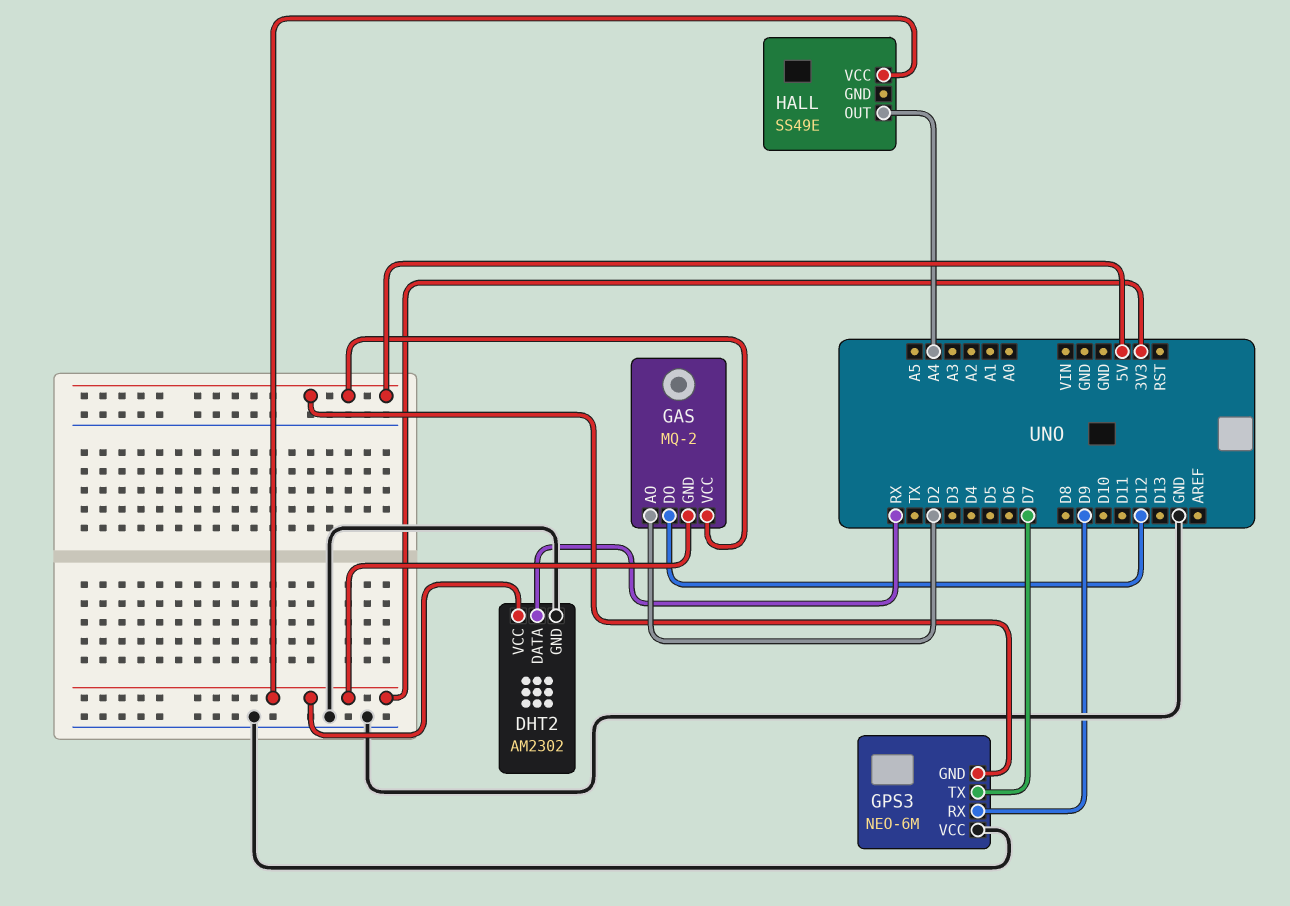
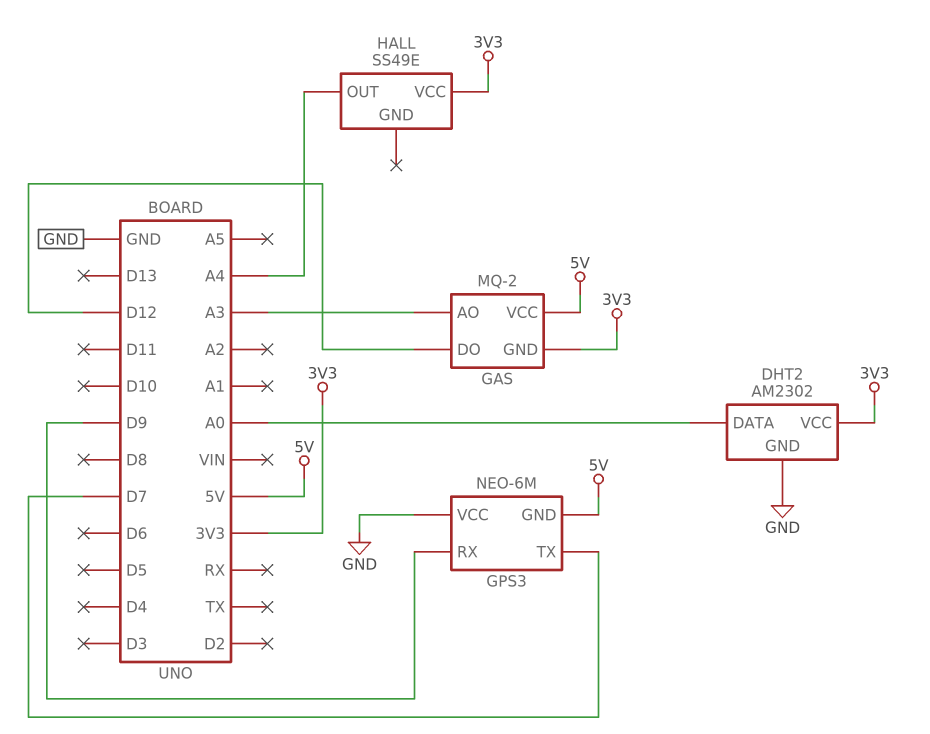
DHT2 pin DATA: RX -> A0
GAS pin AO: D2 -> A3

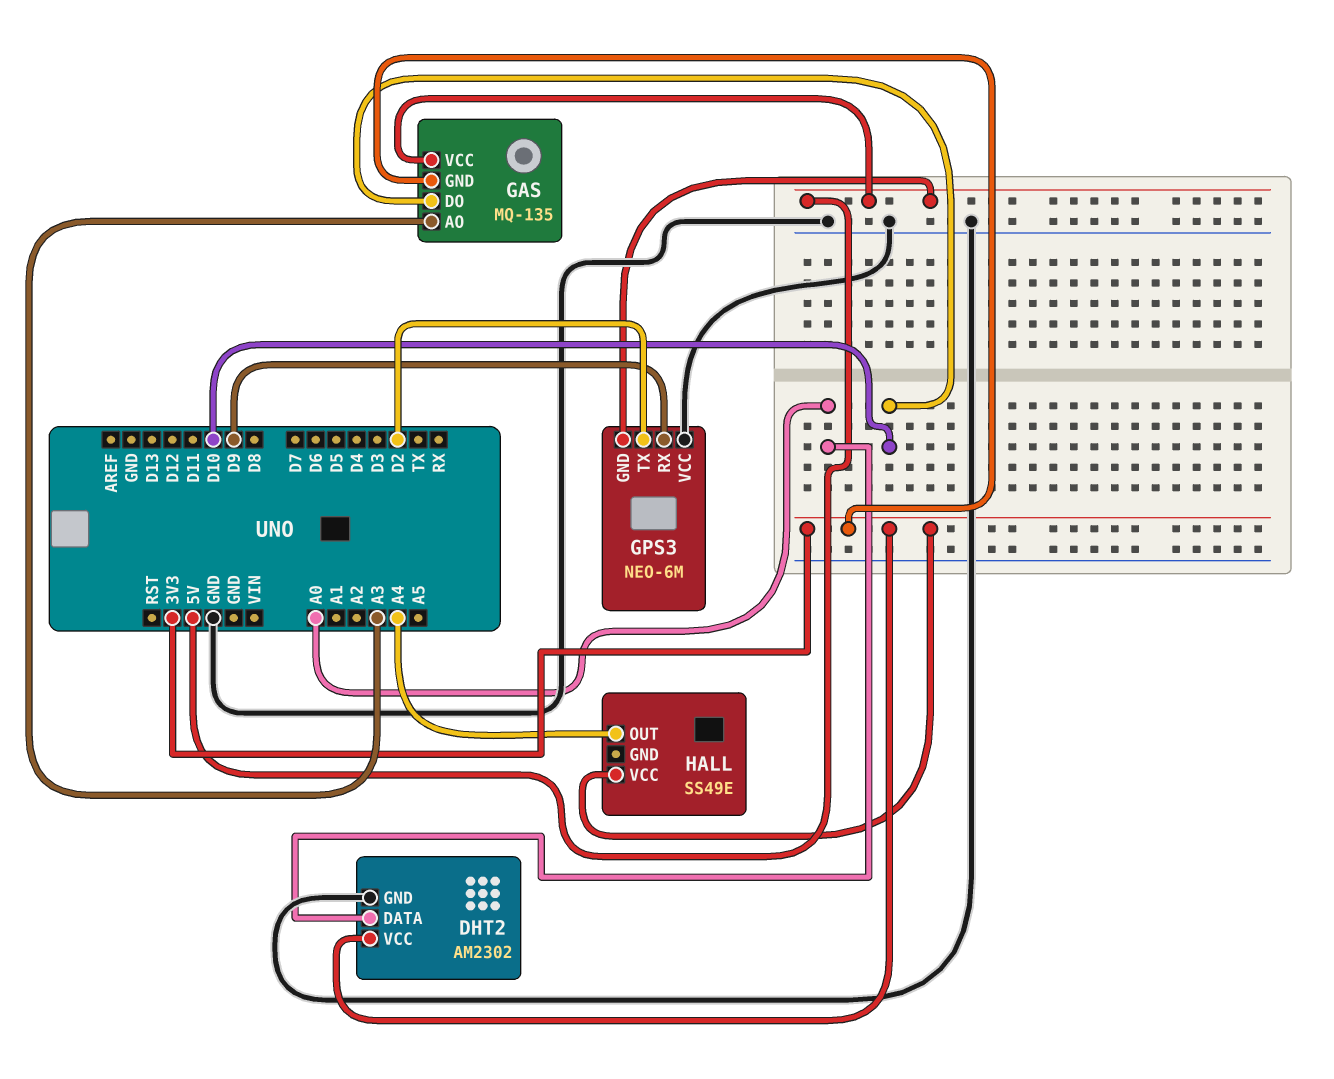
GAS: MQ-2 -> MQ-135
GAS pin DO: D12 -> D10
GPS3 pin TX: D7 -> D2

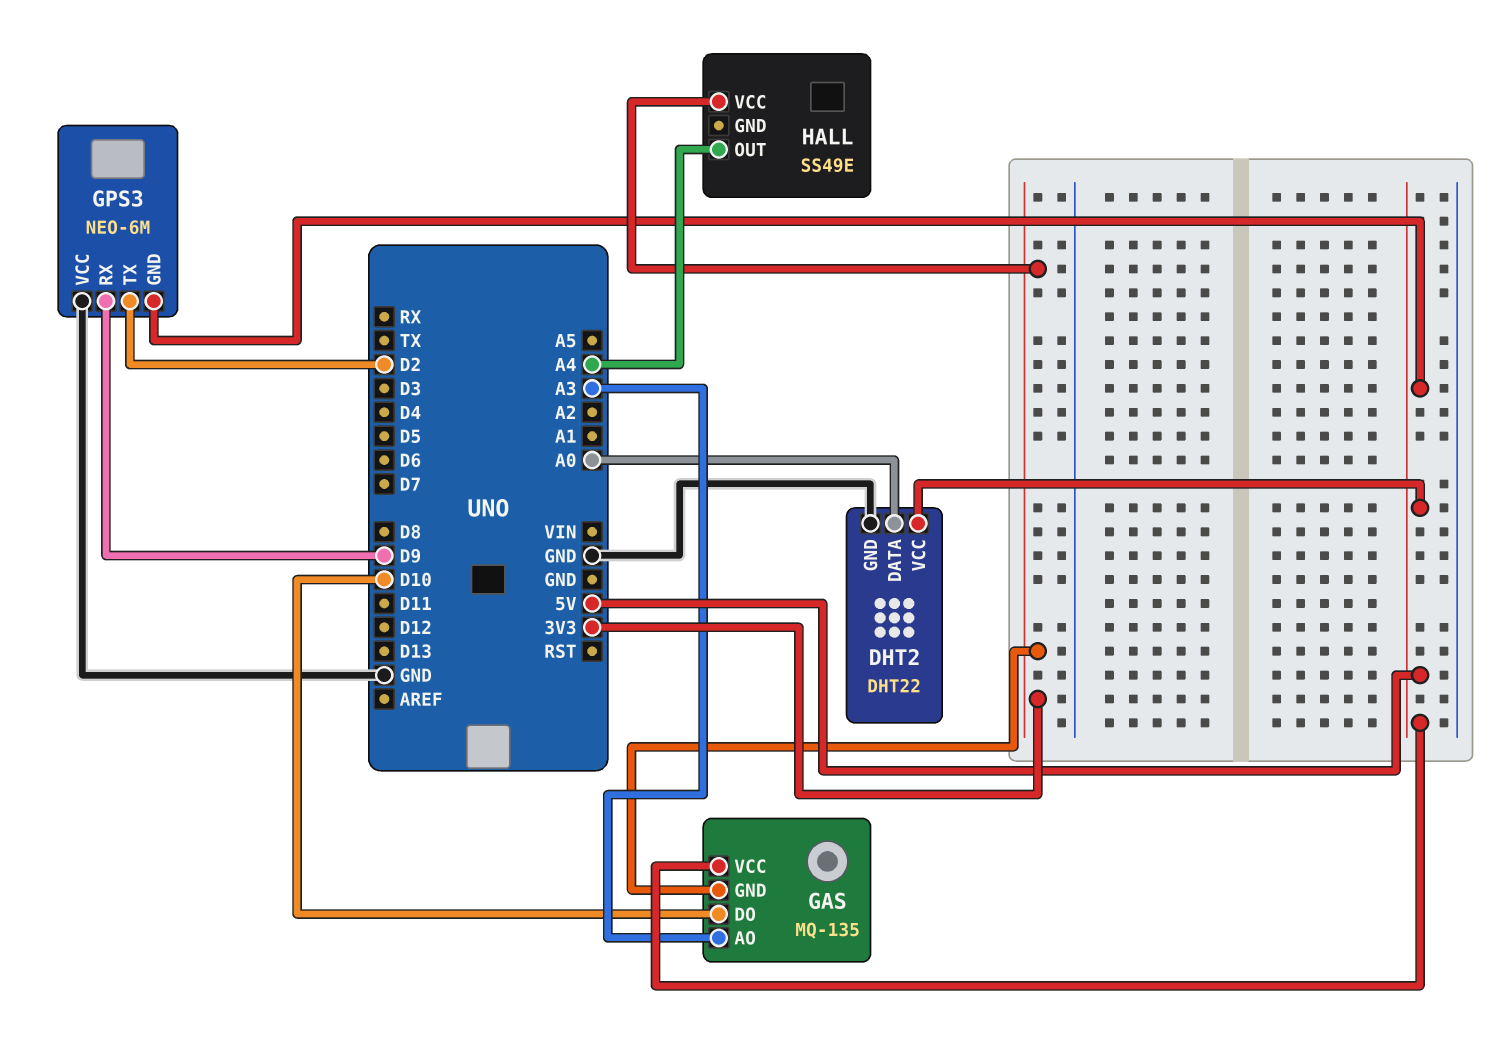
DHT2: AM2302 -> DHT22
DHT2 pin VCC: 3V3 -> 5V

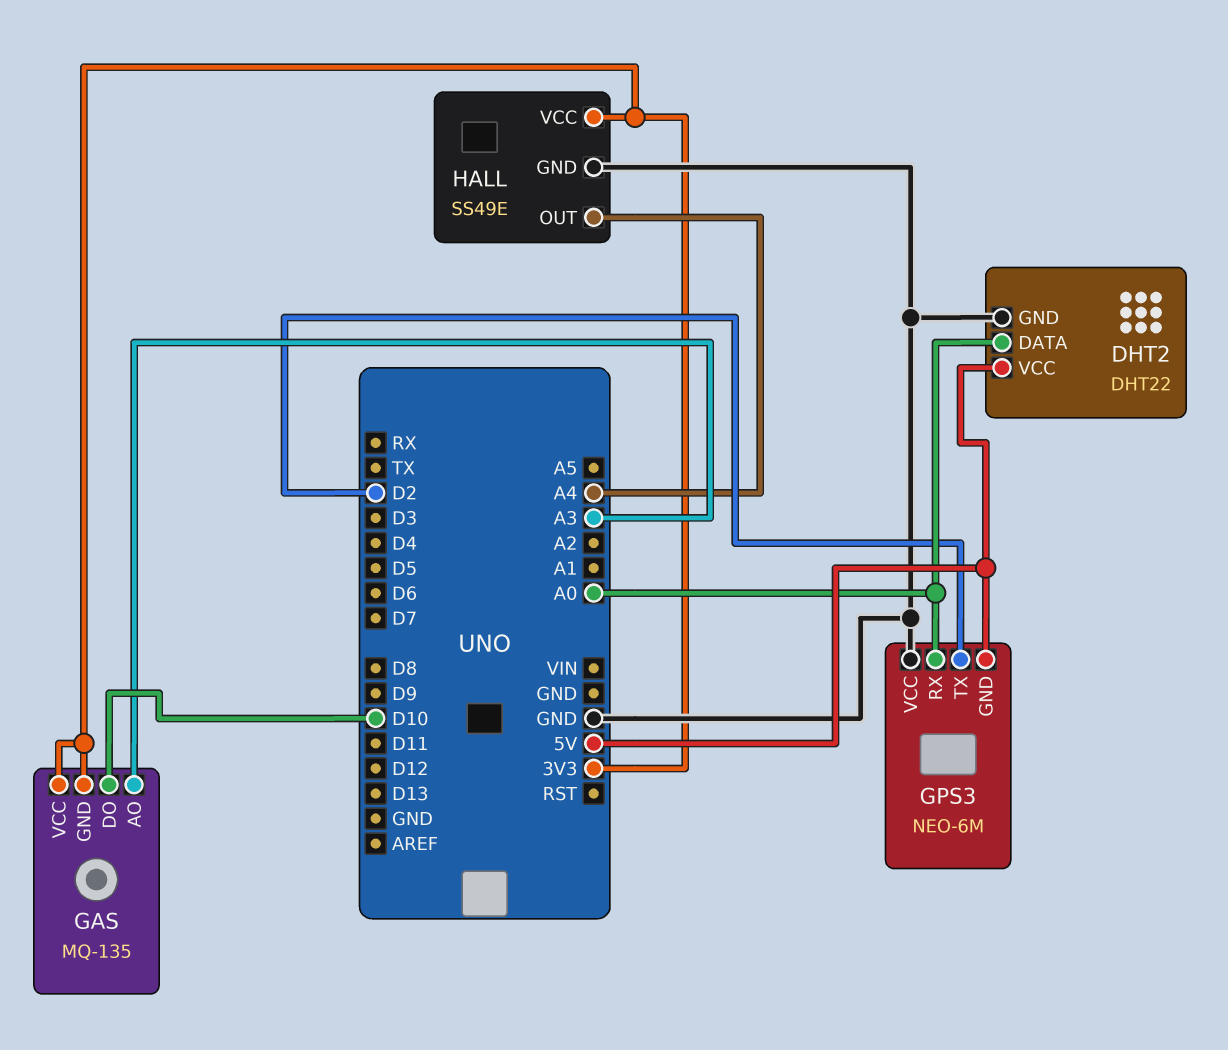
GAS pin VCC: 5V -> 3V3
GPS3 pin RX: D9 -> A0
HALL pin GND: none -> GND

